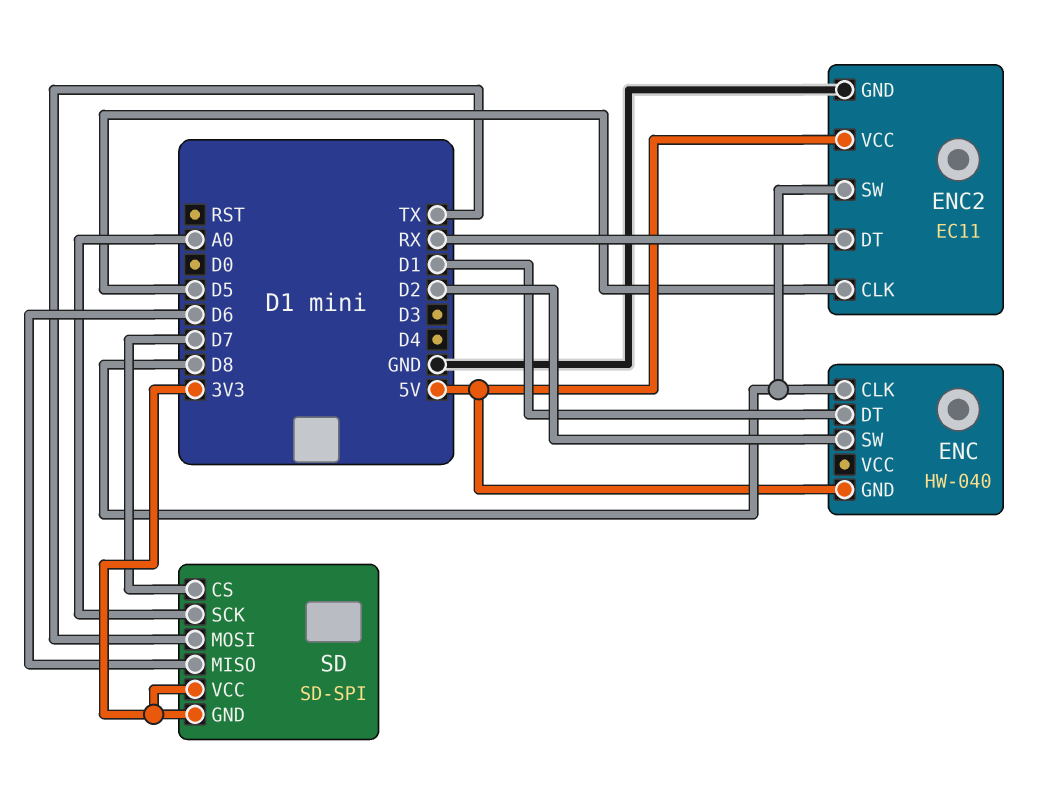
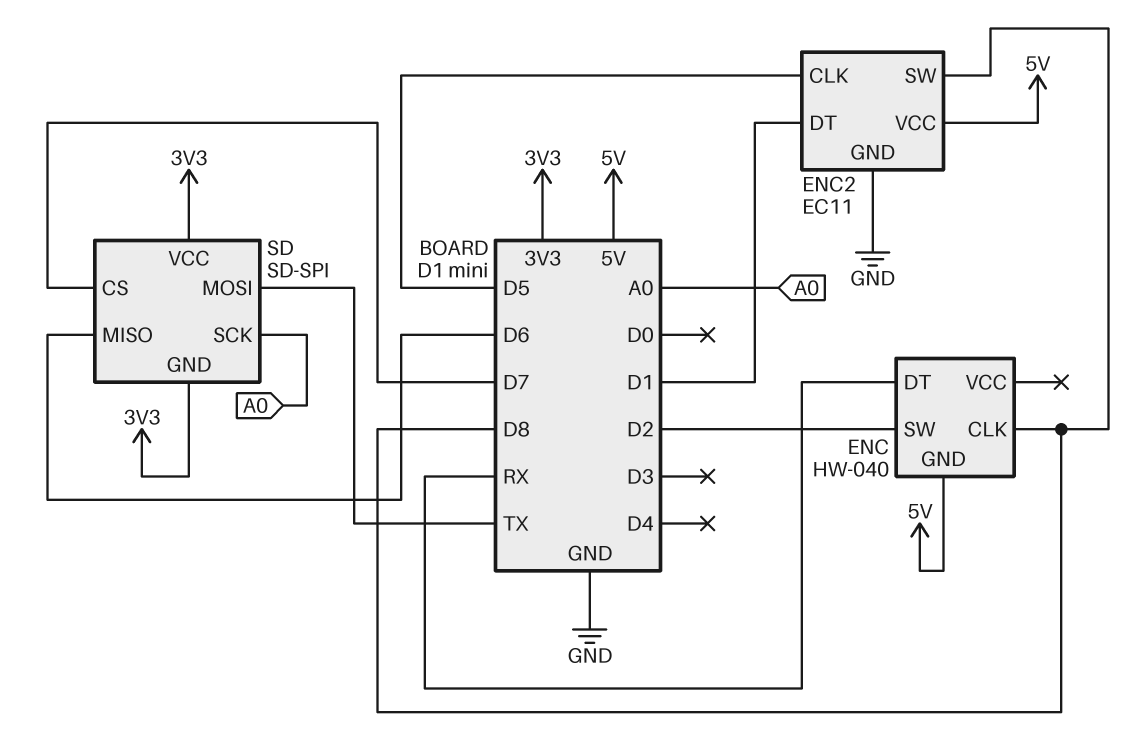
ENC pin DT: D1 -> RX
ENC2 pin DT: RX -> D1

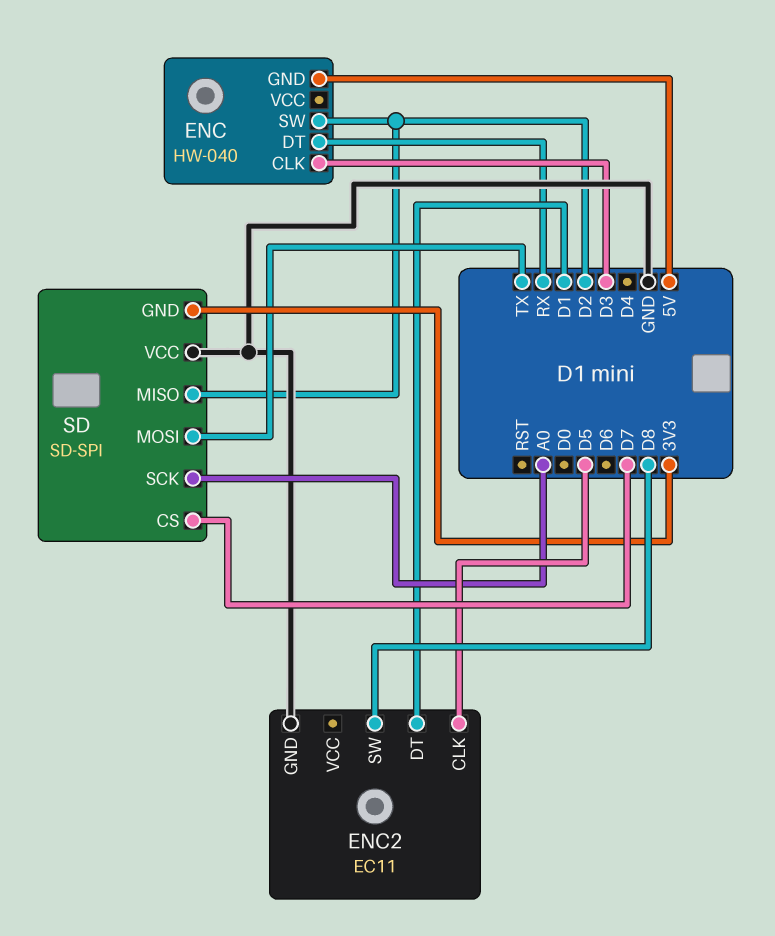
ENC pin CLK: D8 -> D3
ENC2 pin VCC: 5V -> none
SD pin MISO: D6 -> D2
SD pin VCC: 3V3 -> GND

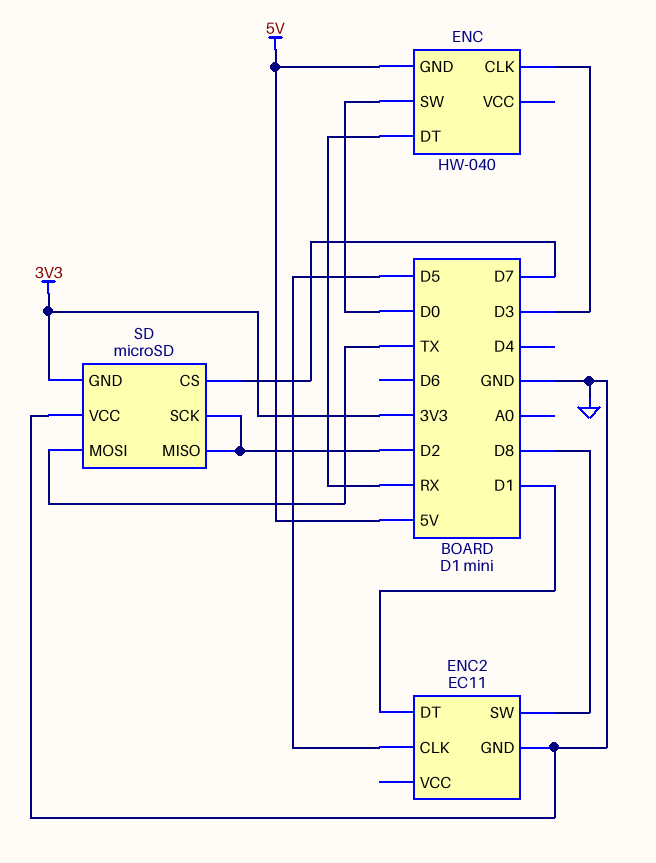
ENC pin SW: D2 -> D0
SD: SD-SPI -> microSD
SD pin SCK: A0 -> D2

